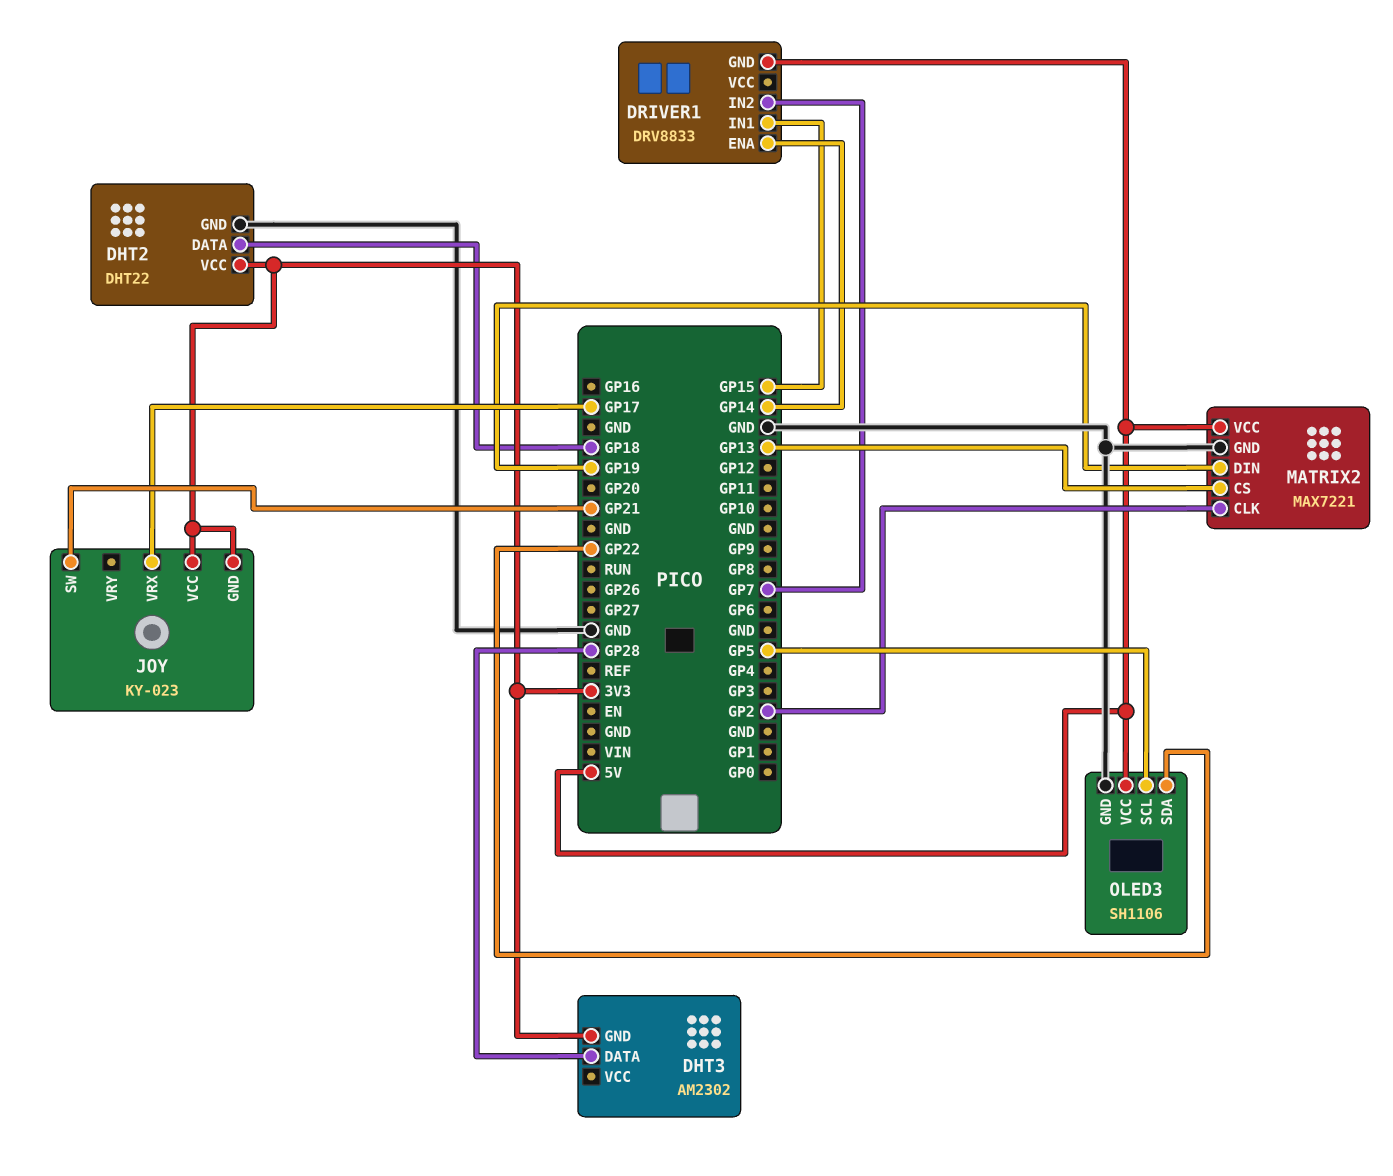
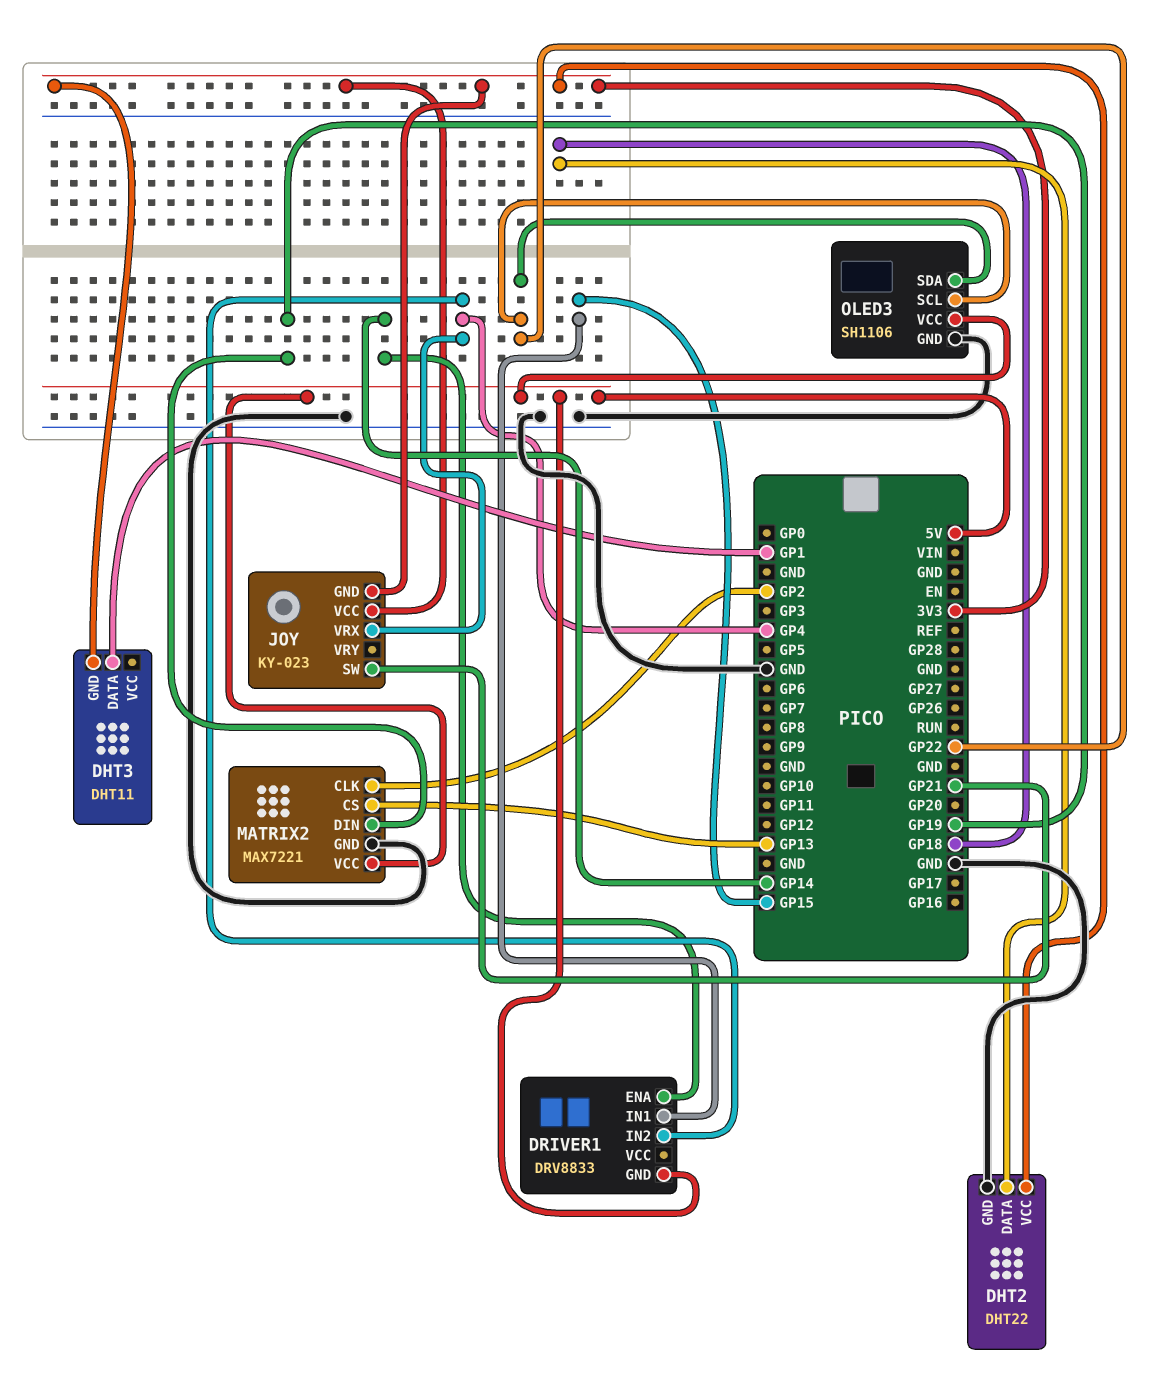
DHT3: AM2302 -> DHT11
DHT3 pin DATA: GP28 -> GP1
DRIVER1 pin IN2: GP7 -> GP4
JOY pin VRX: GP17 -> GP4
OLED3 pin SCL: GP5 -> GP22

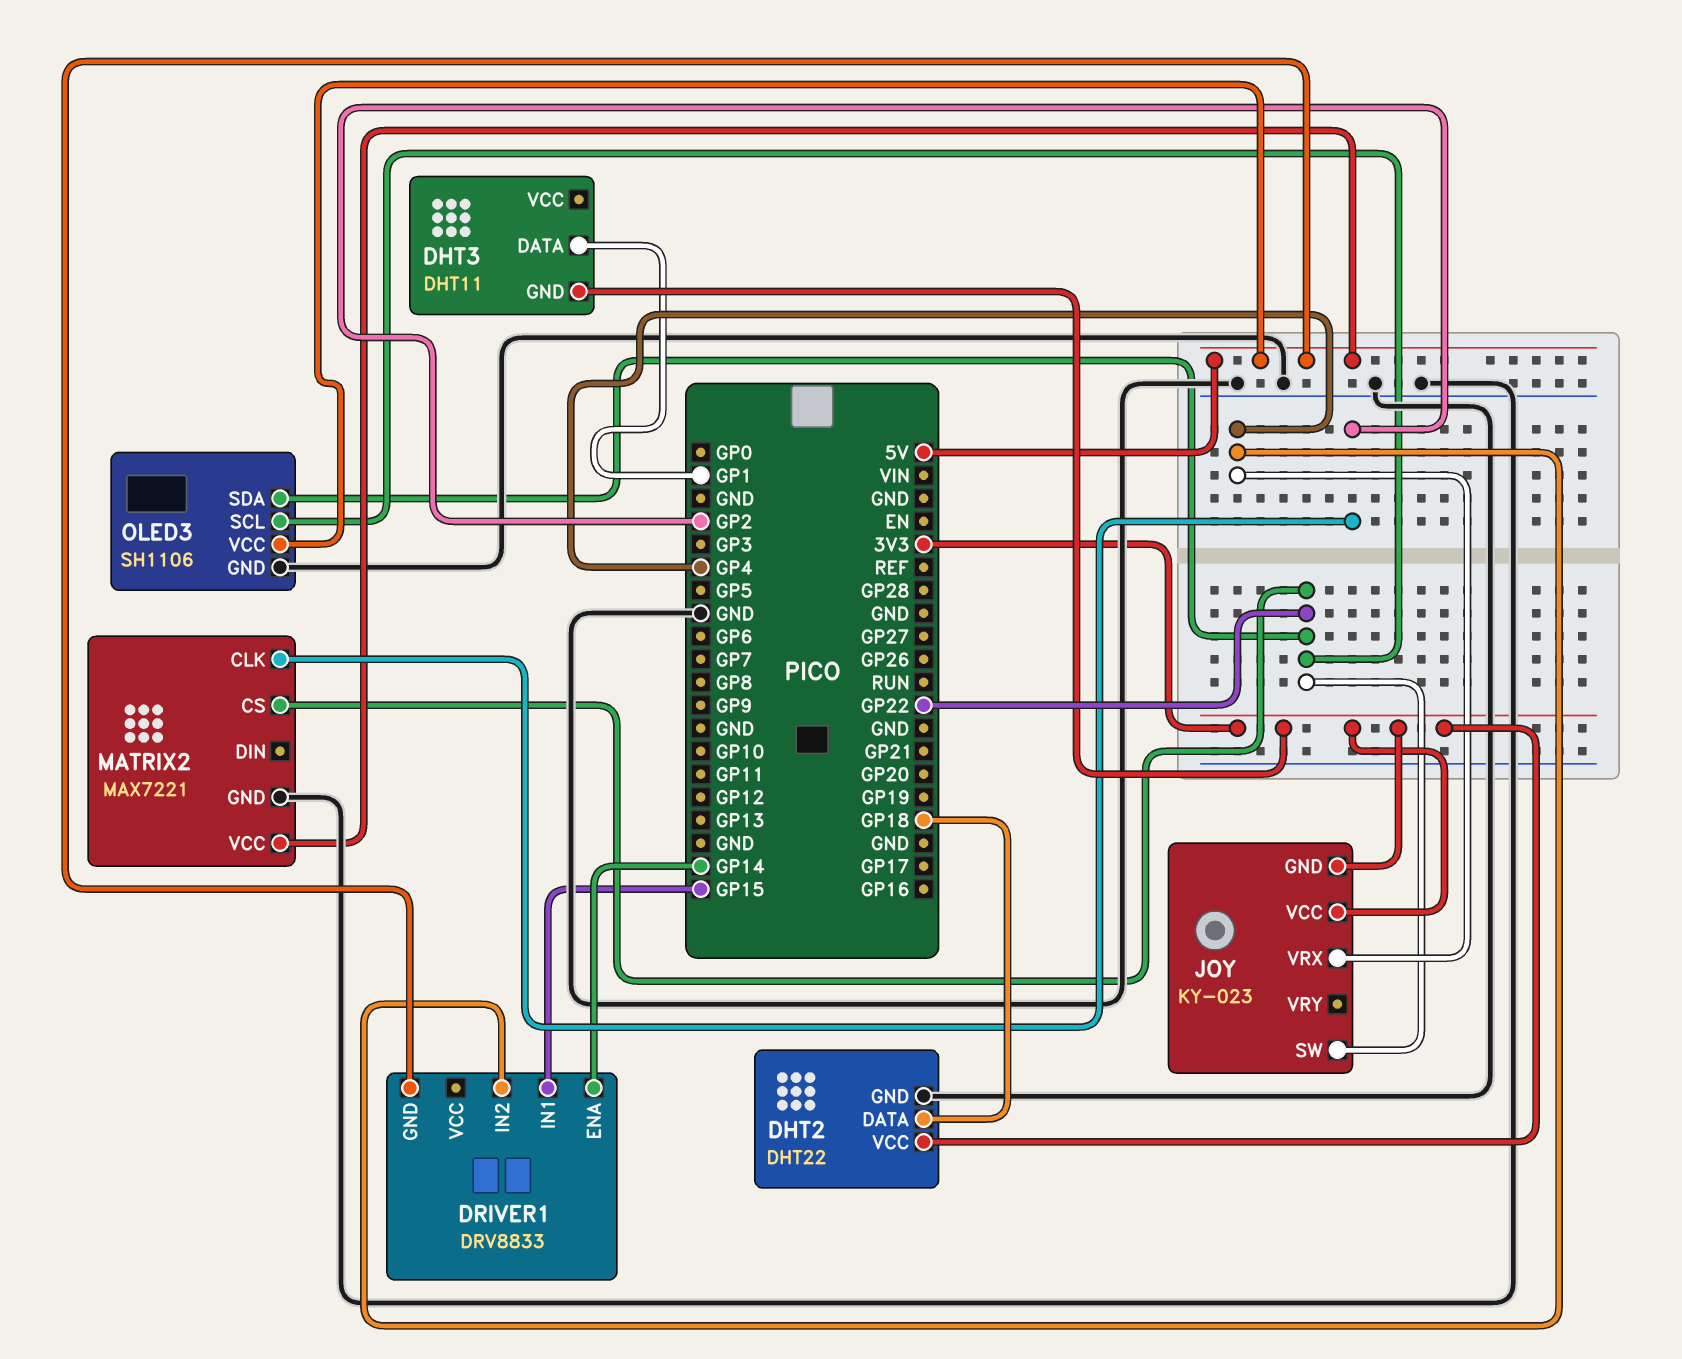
JOY pin SW: GP21 -> GP22
MATRIX2 pin CS: GP13 -> GP22
MATRIX2 pin DIN: GP19 -> none

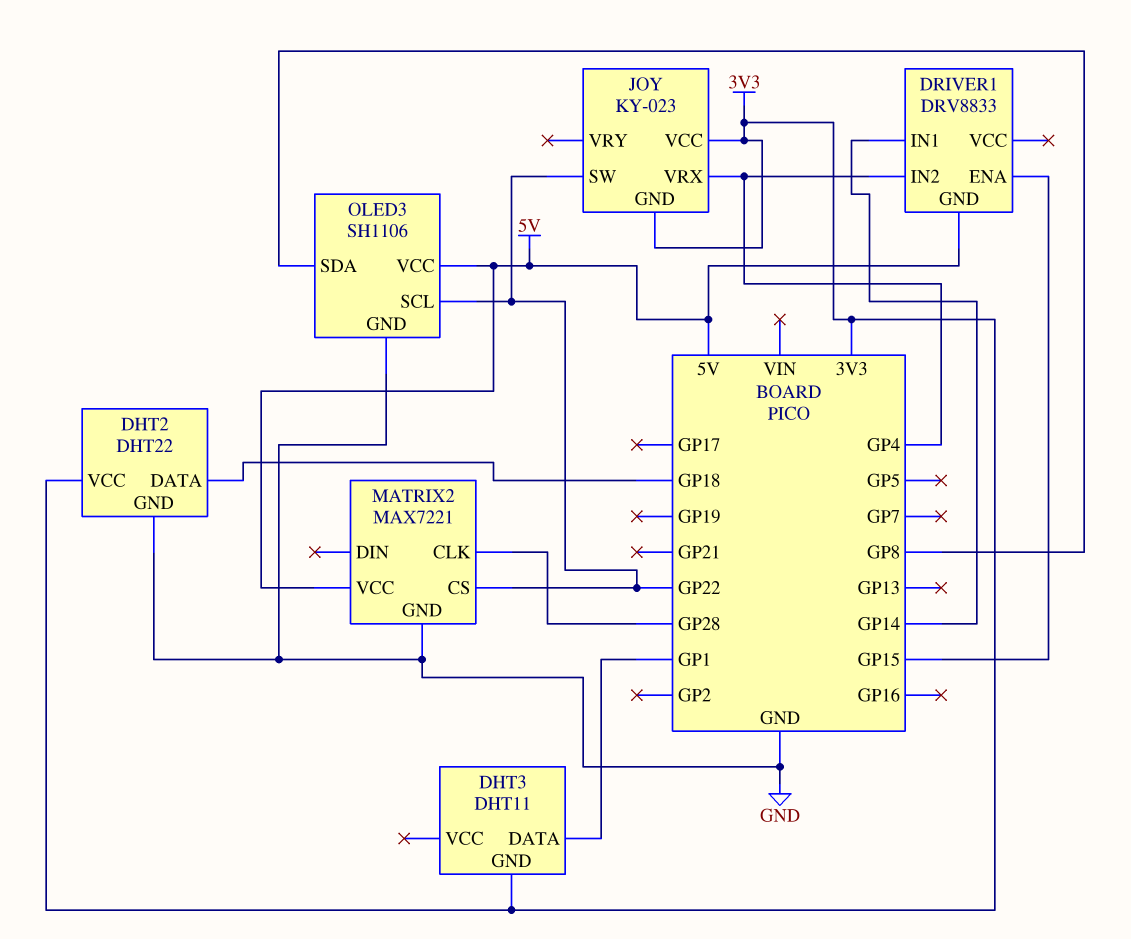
DRIVER1 pin ENA: GP14 -> GP15
DRIVER1 pin IN1: GP15 -> GP14
MATRIX2 pin CLK: GP2 -> GP28
OLED3 pin SDA: GP22 -> GP8

